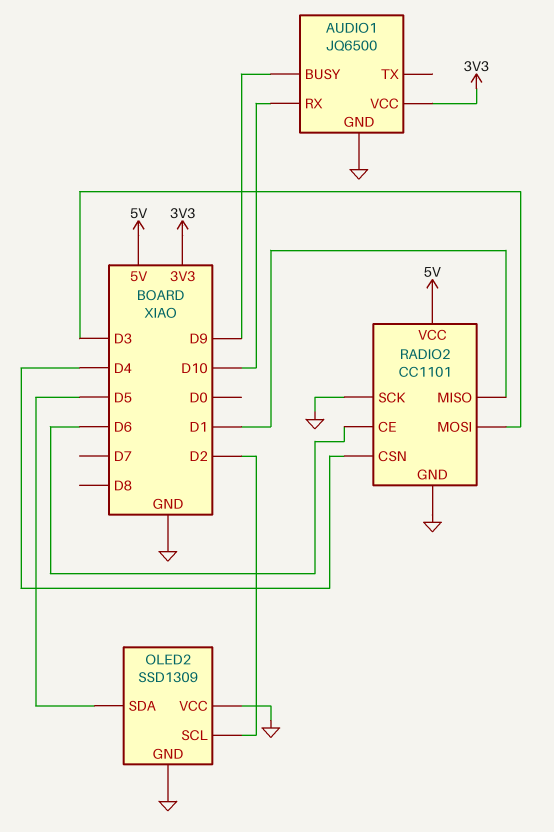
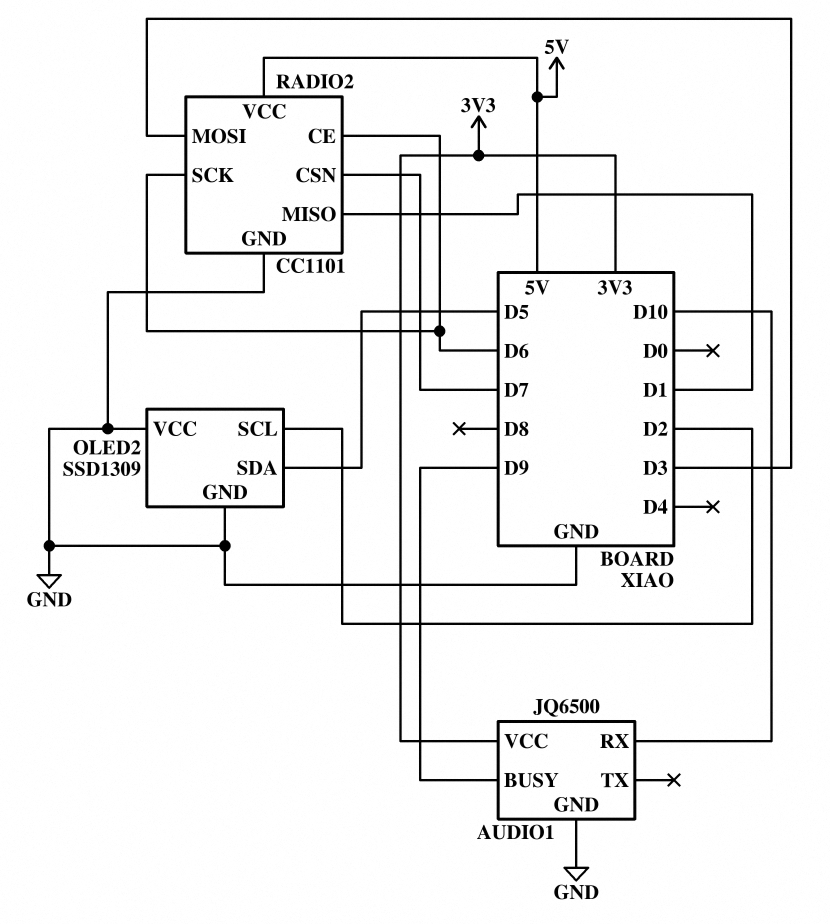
RADIO2 pin CSN: D4 -> D7
RADIO2 pin SCK: GND -> D6

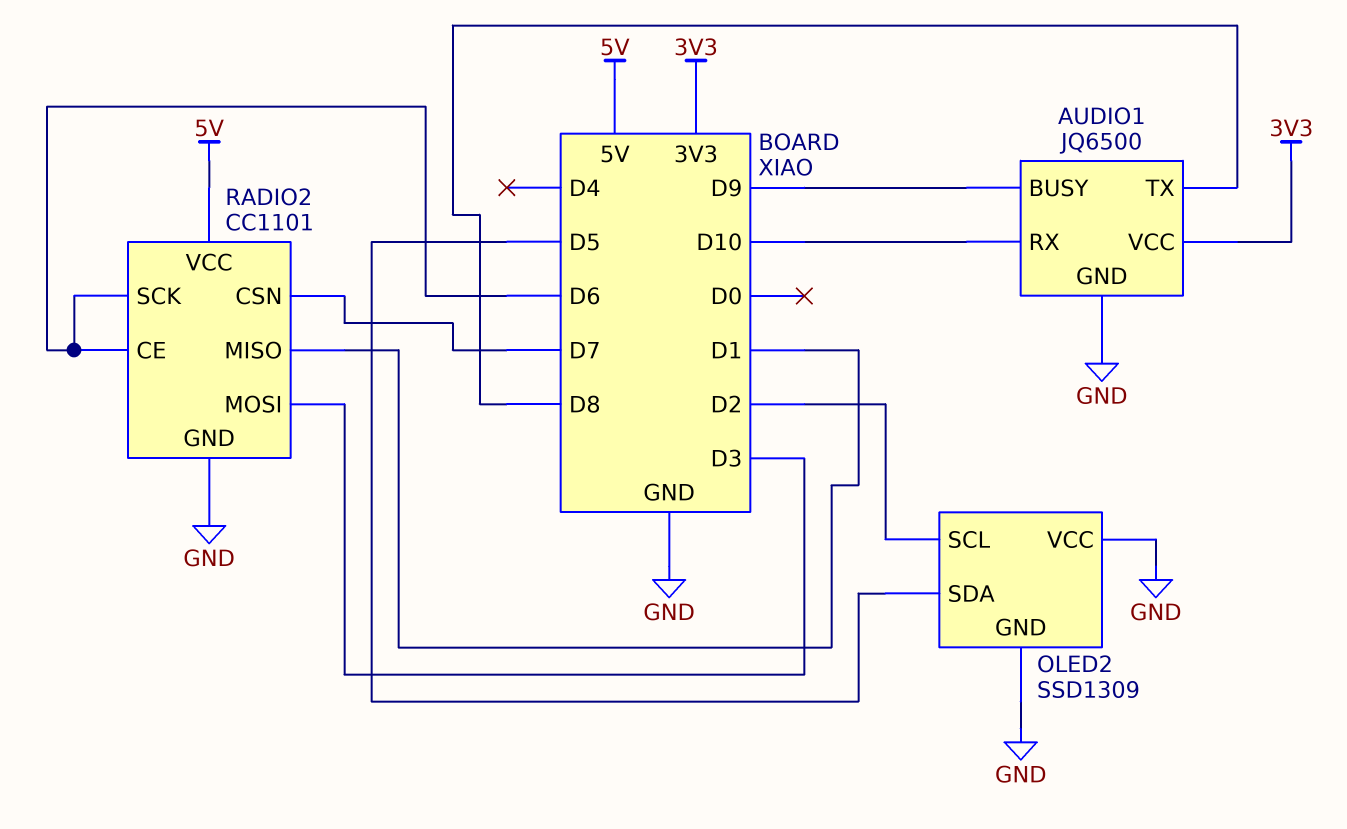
AUDIO1 pin TX: none -> D8

